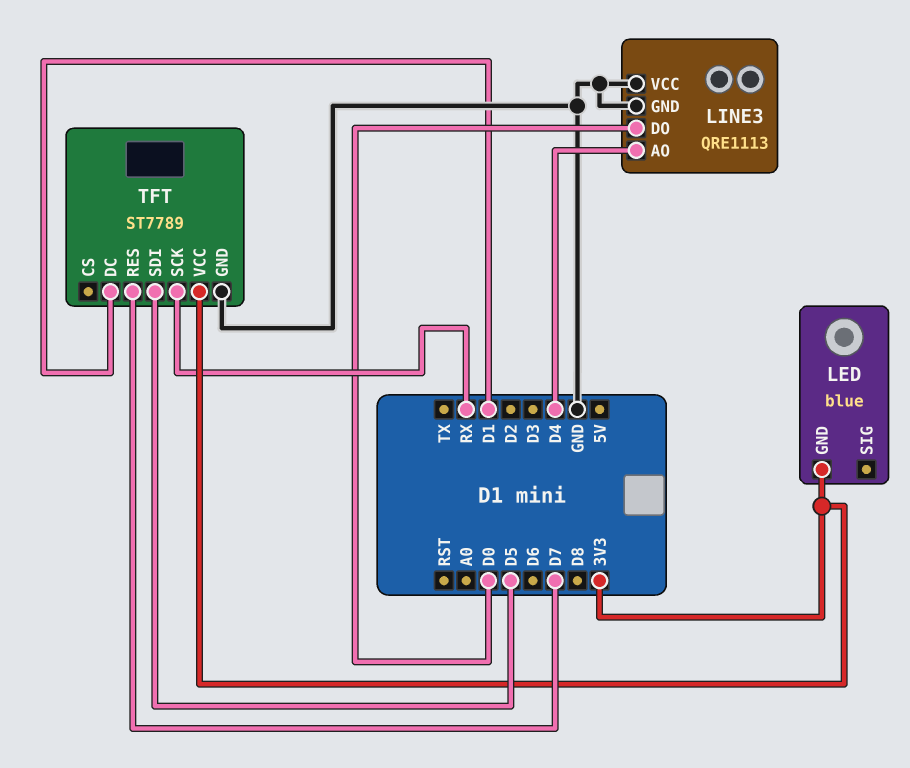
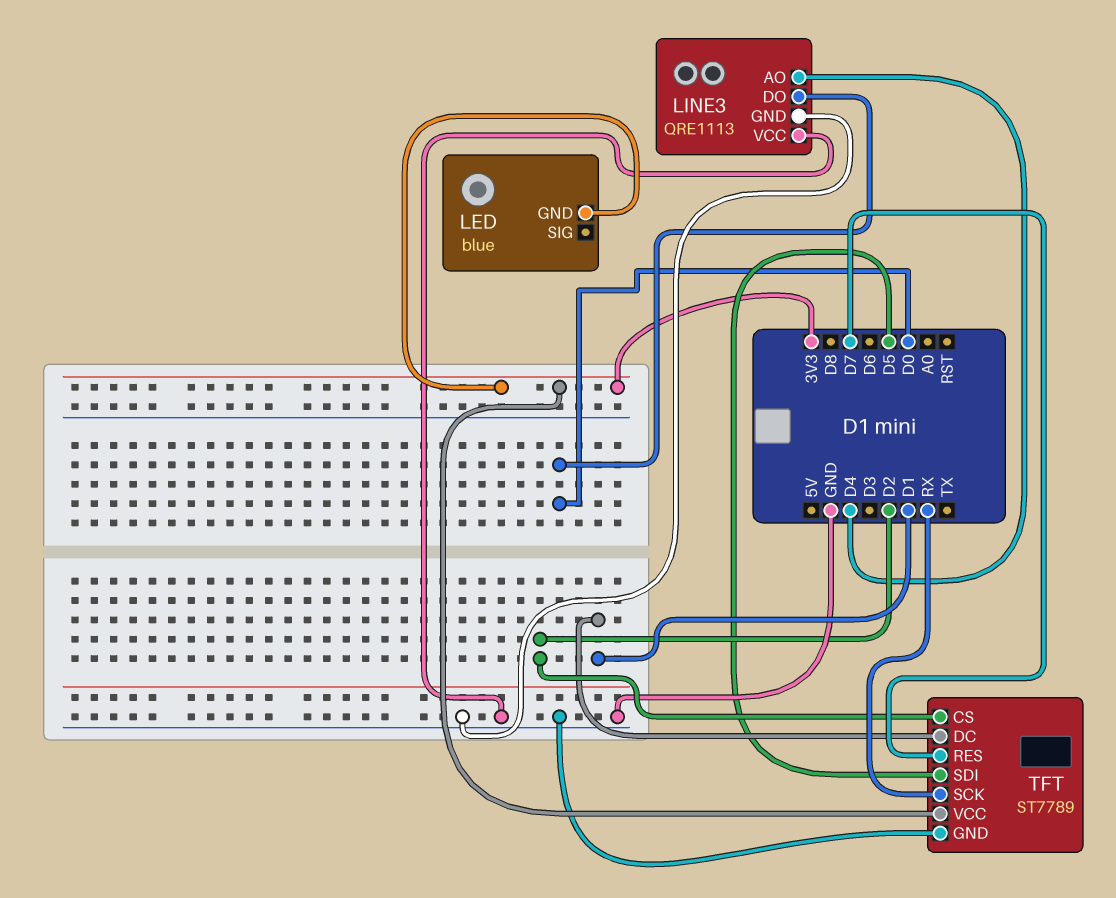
TFT pin CS: none -> D2

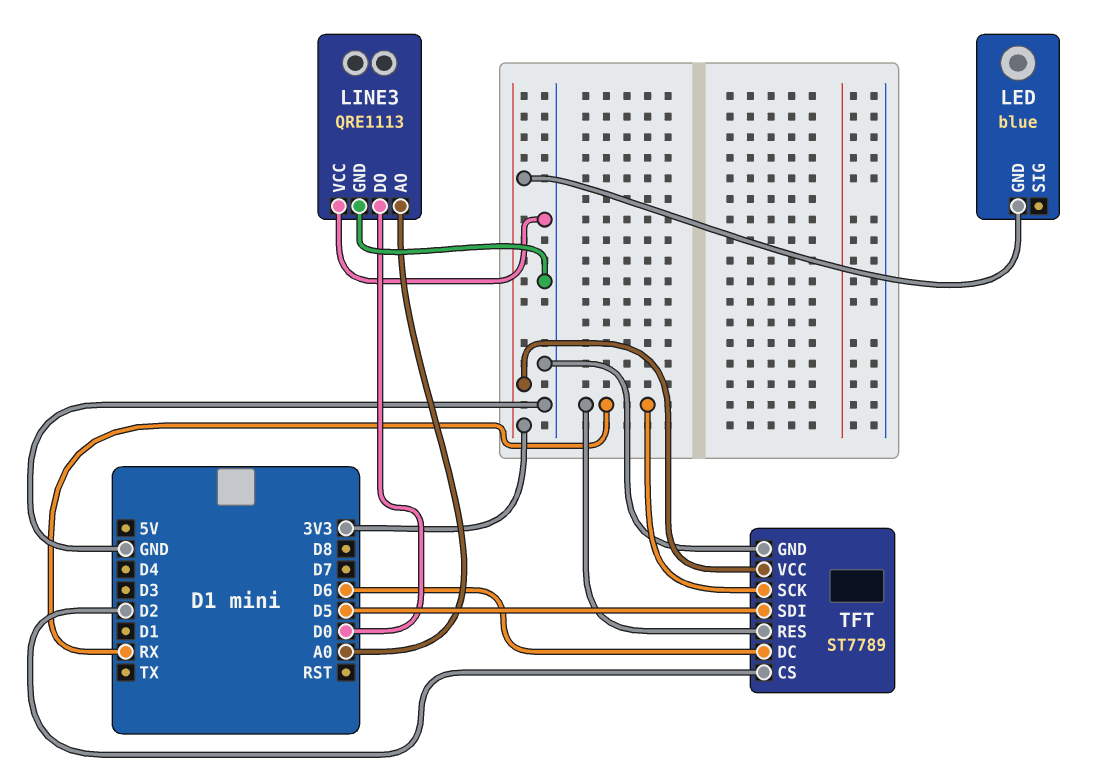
LINE3 pin AO: D4 -> A0
TFT pin DC: D1 -> D6
TFT pin RES: D7 -> RX

